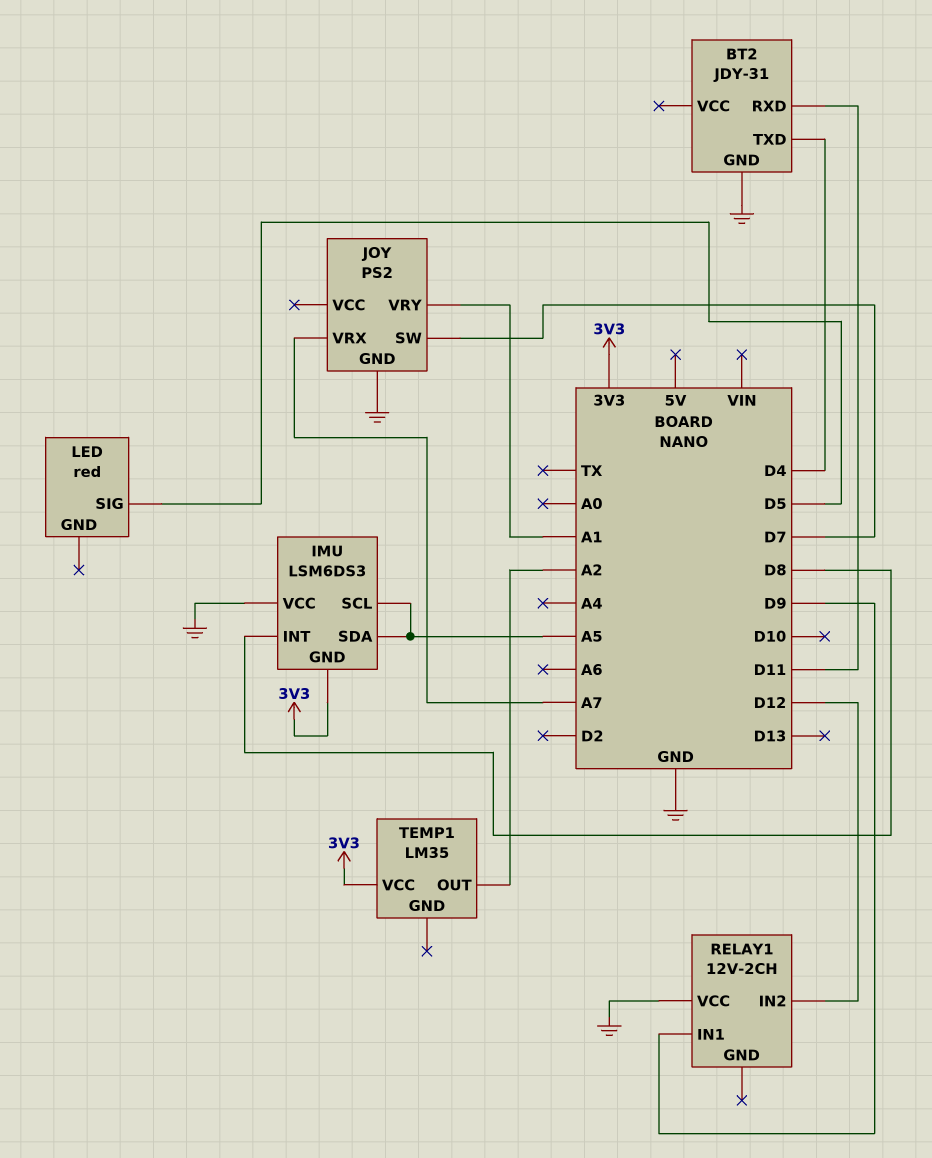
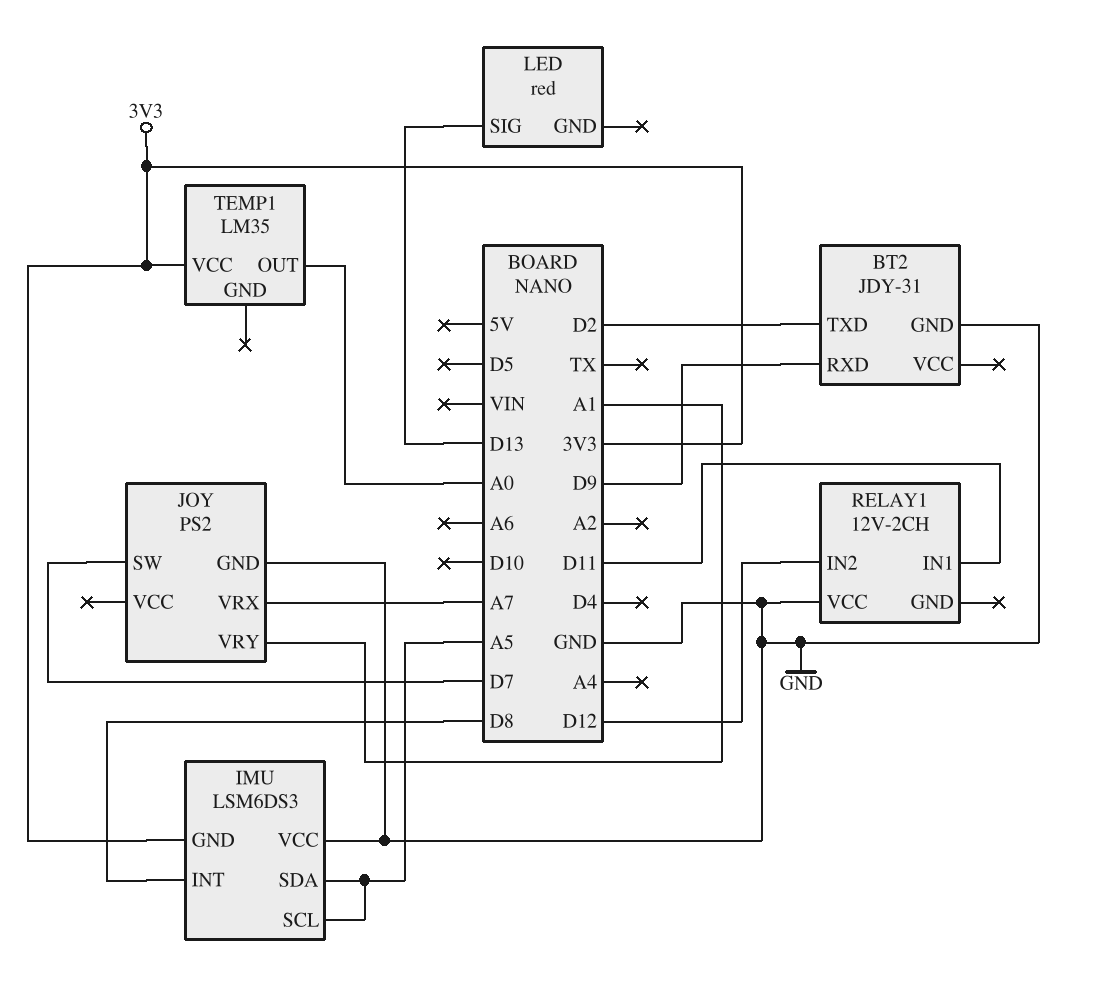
BT2 pin RXD: D11 -> D9
BT2 pin TXD: D4 -> D2
LED pin SIG: D5 -> D13
RELAY1 pin IN1: D9 -> D11
TEMP1 pin OUT: A2 -> A0

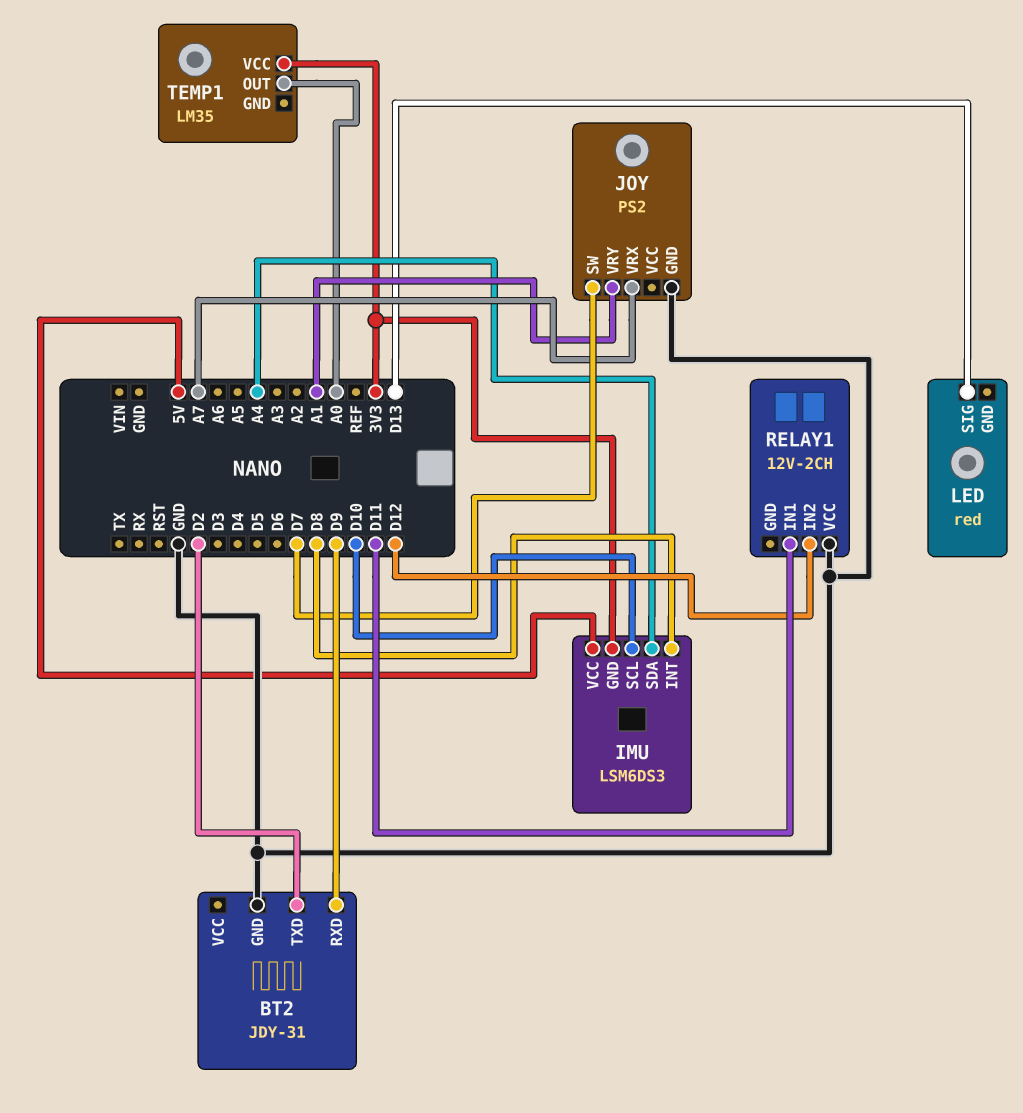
IMU pin SCL: A5 -> D10
IMU pin SDA: A5 -> A4
IMU pin VCC: GND -> 5V

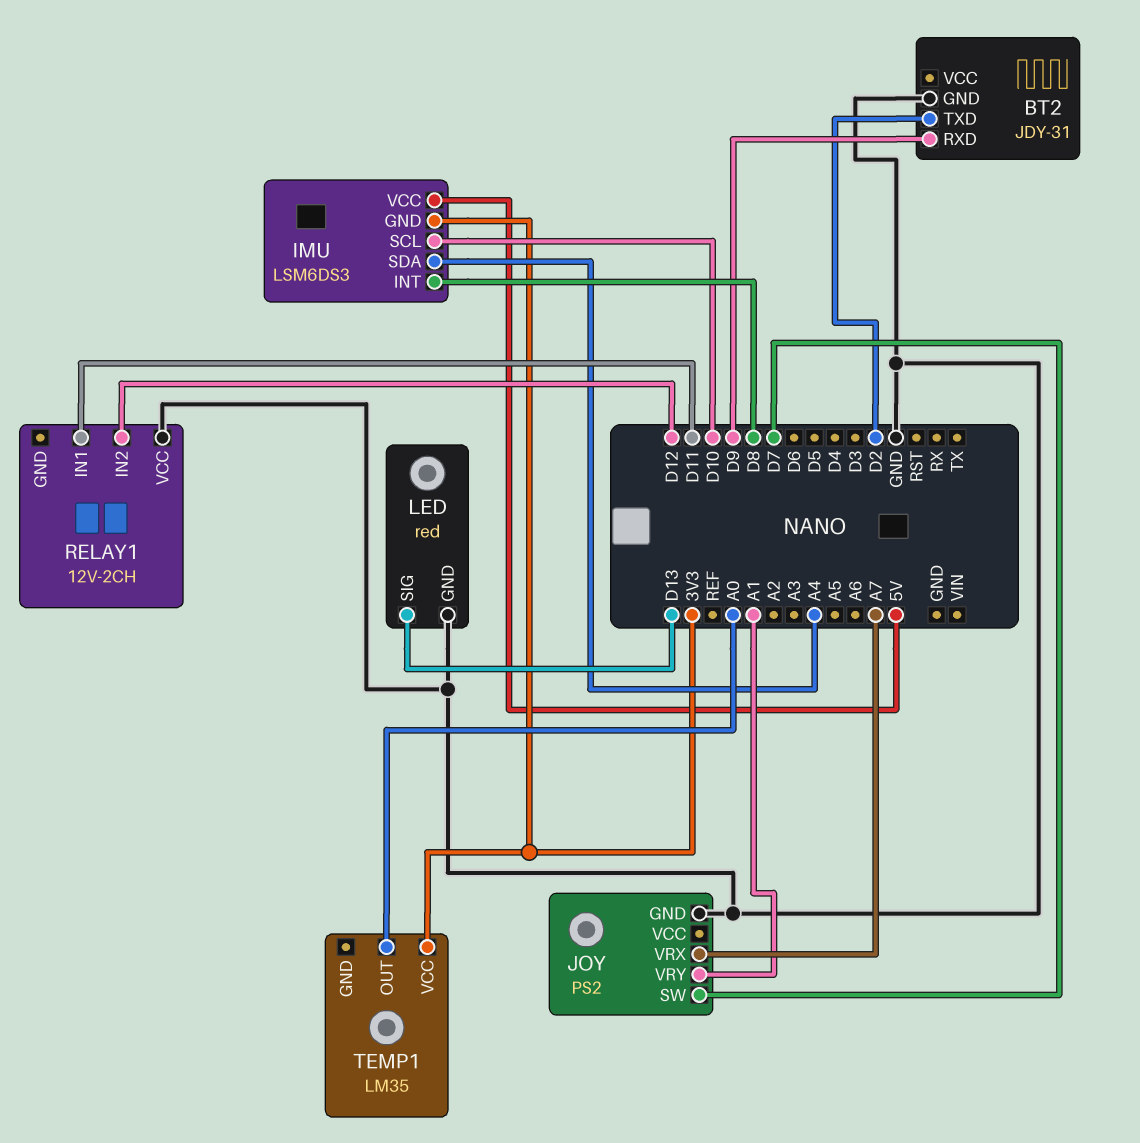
LED pin GND: none -> GND

